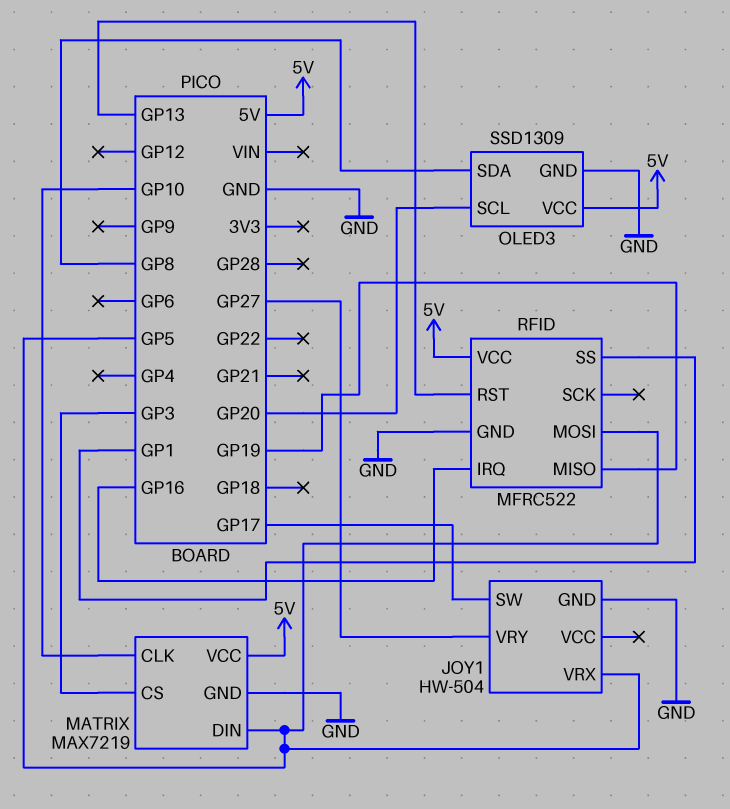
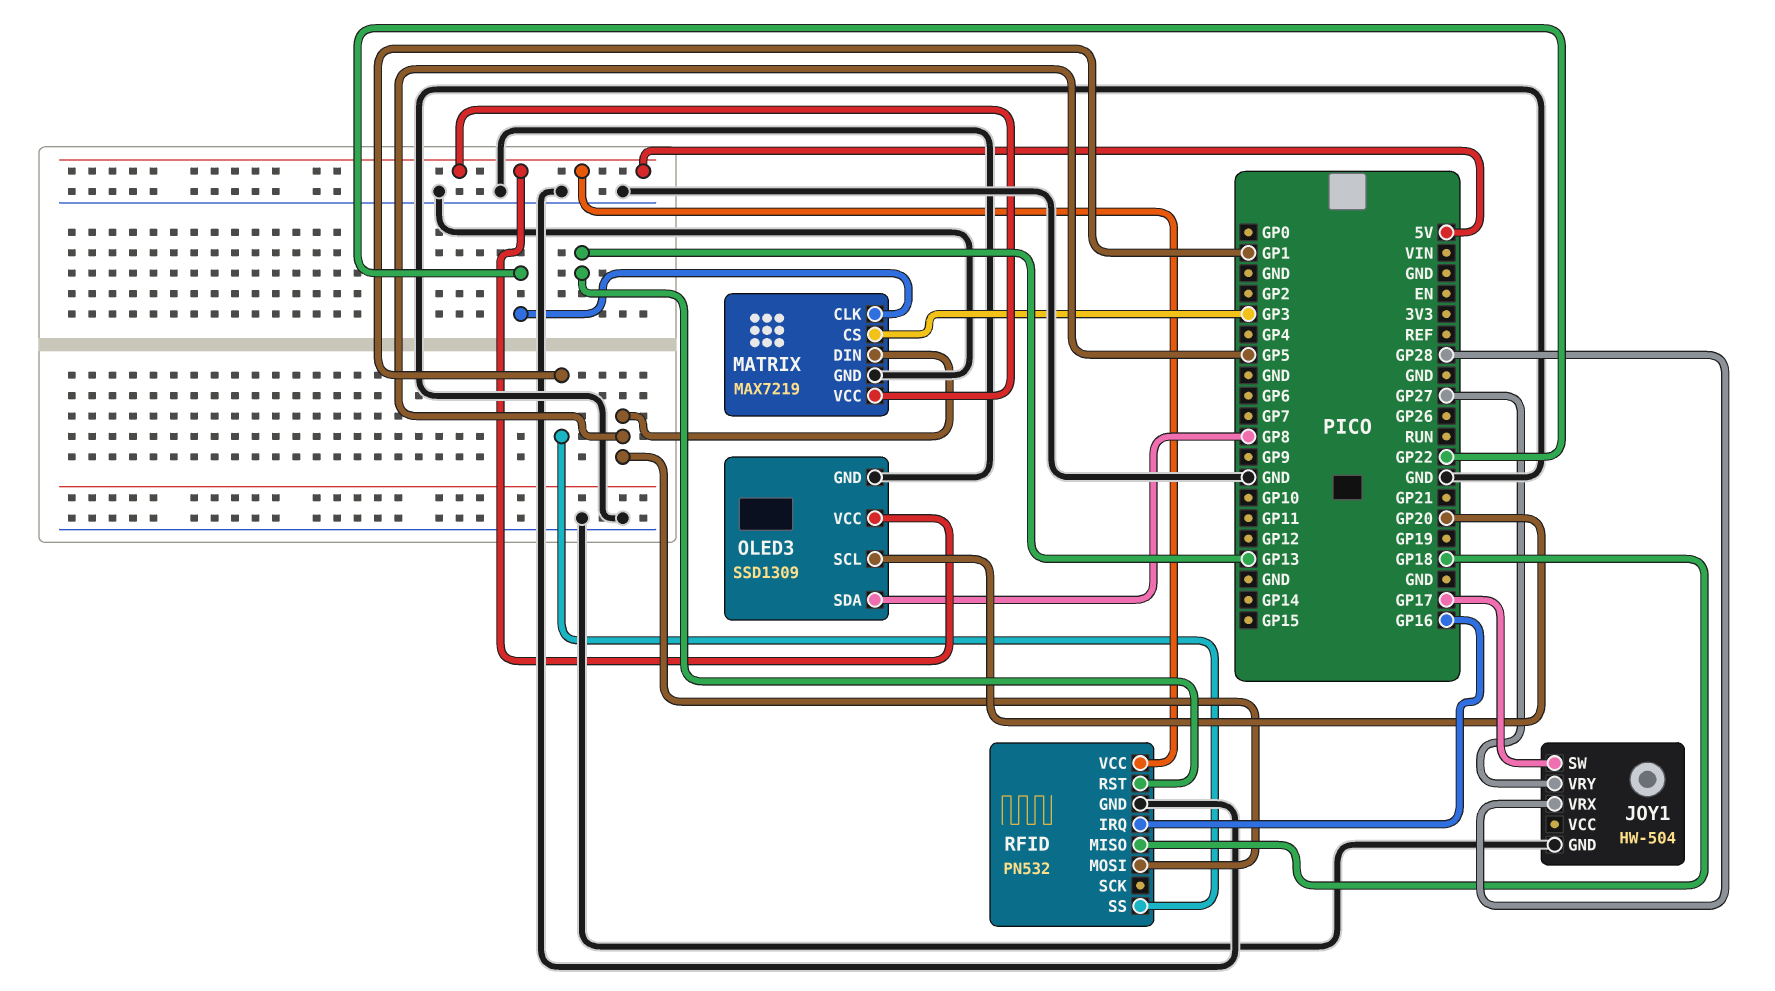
JOY1 pin VRX: GP5 -> GP28
MATRIX pin CLK: GP10 -> GP22
RFID: MFRC522 -> PN532
RFID pin MISO: GP19 -> GP18

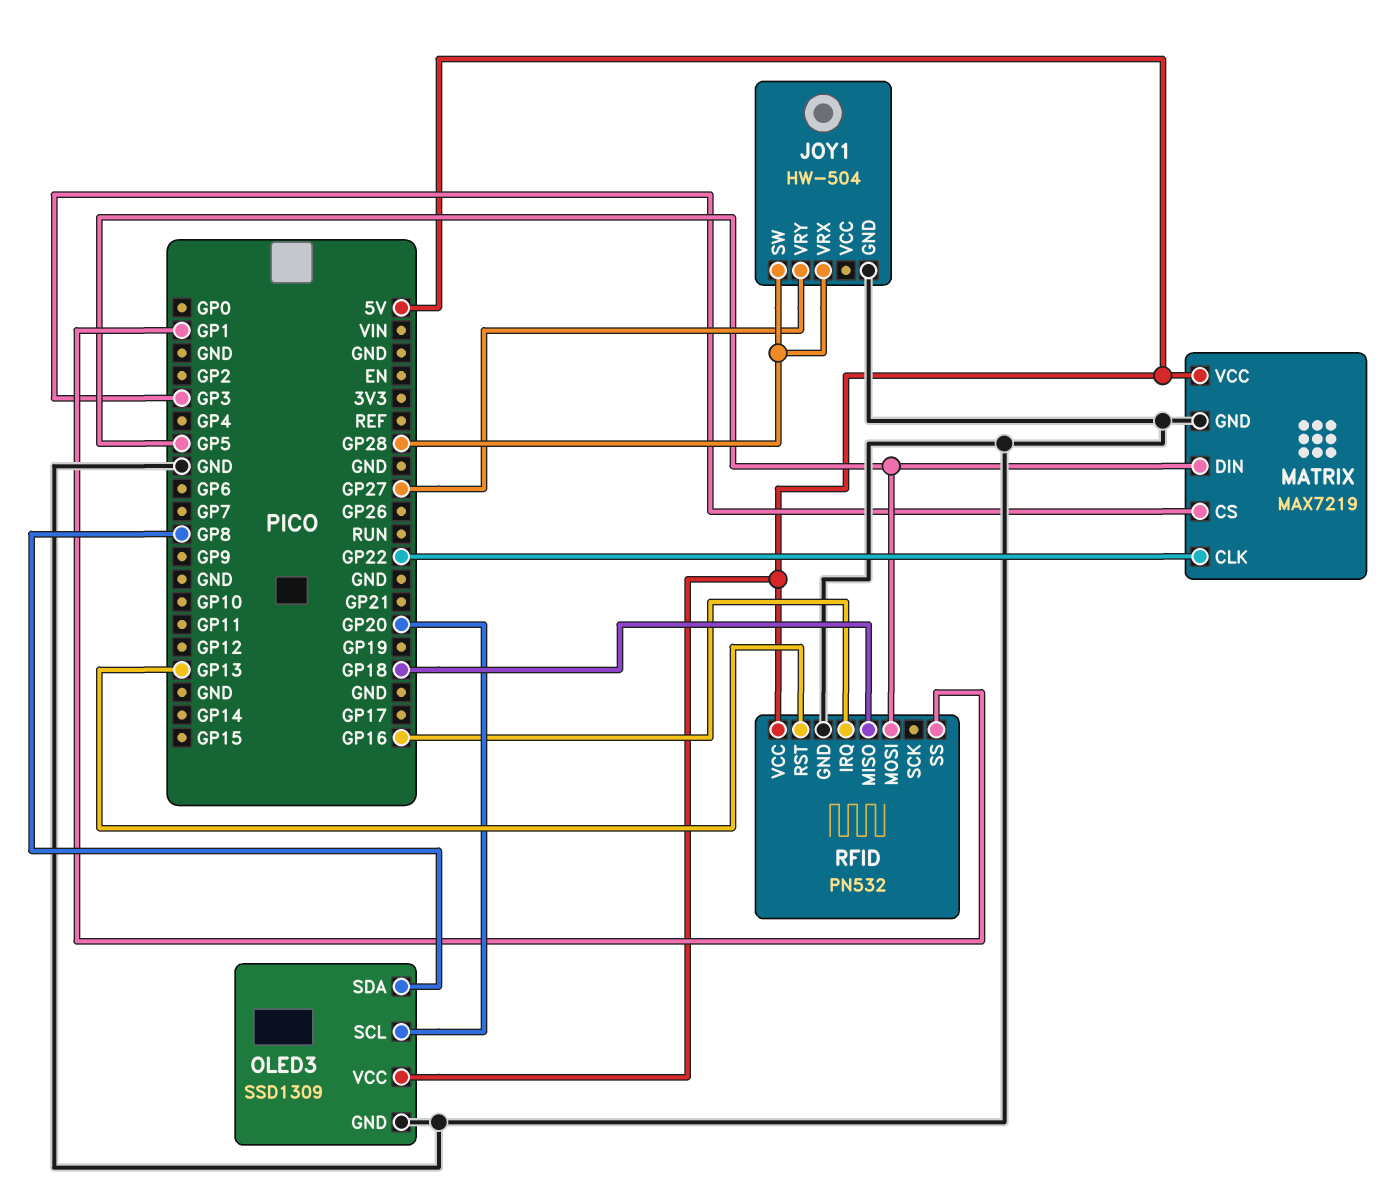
JOY1 pin SW: GP17 -> GP28

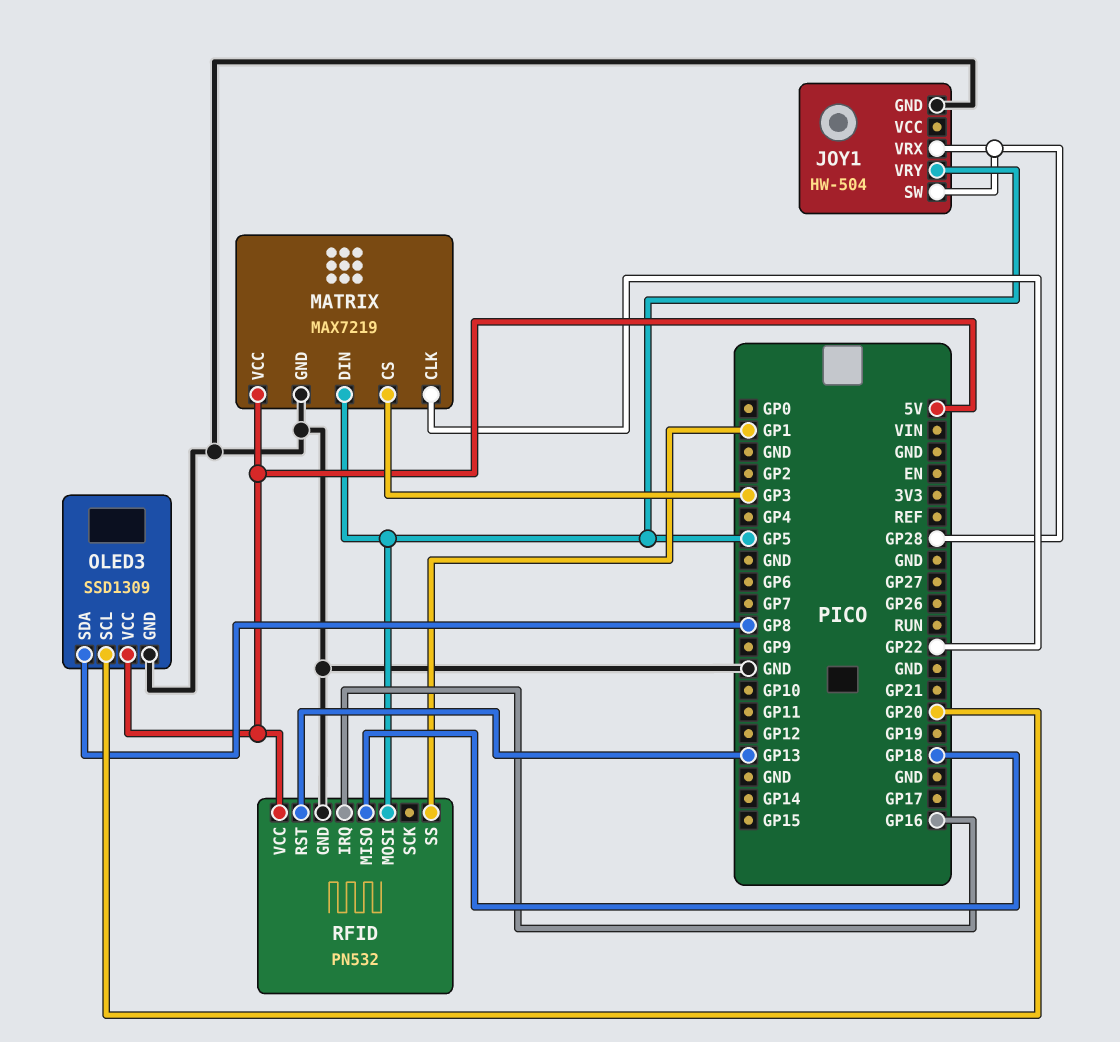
JOY1 pin VRY: GP27 -> GP5

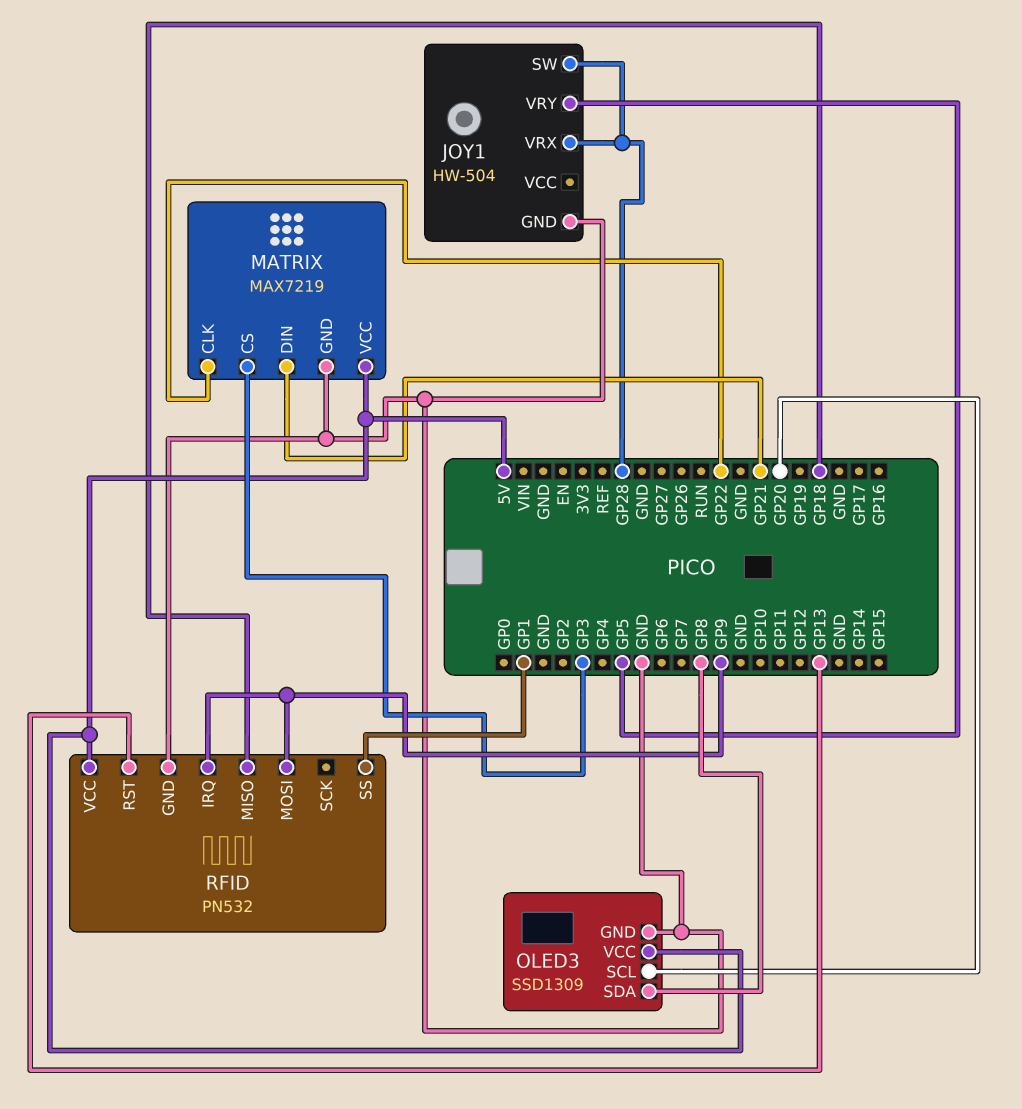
MATRIX pin DIN: GP5 -> GP21
RFID pin IRQ: GP16 -> GP9
RFID pin MOSI: GP5 -> GP9

